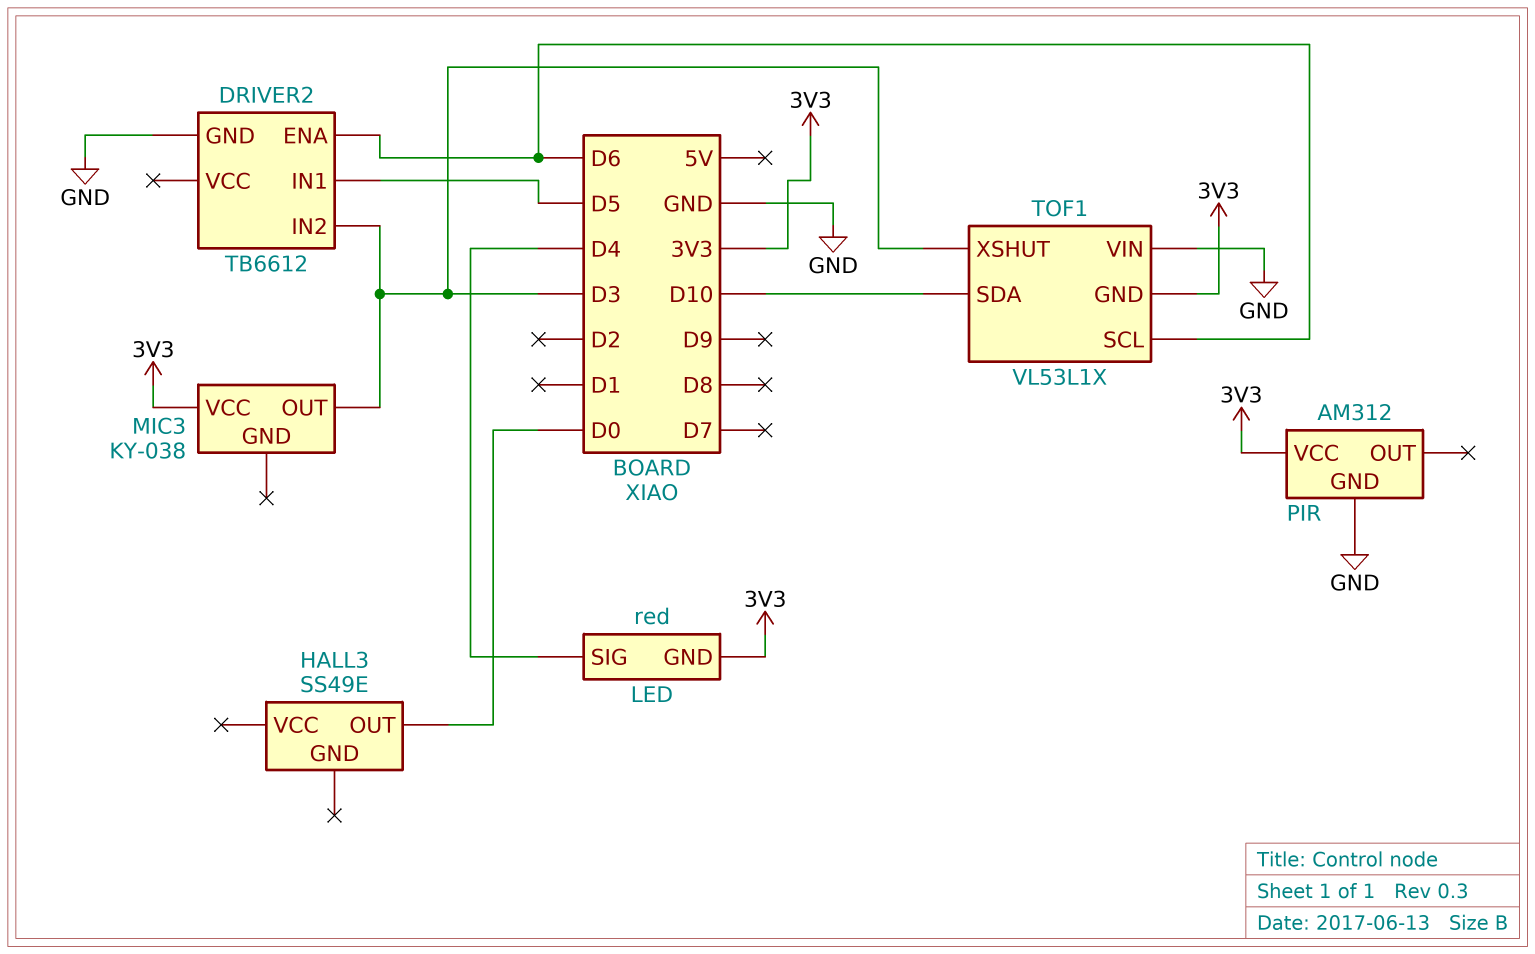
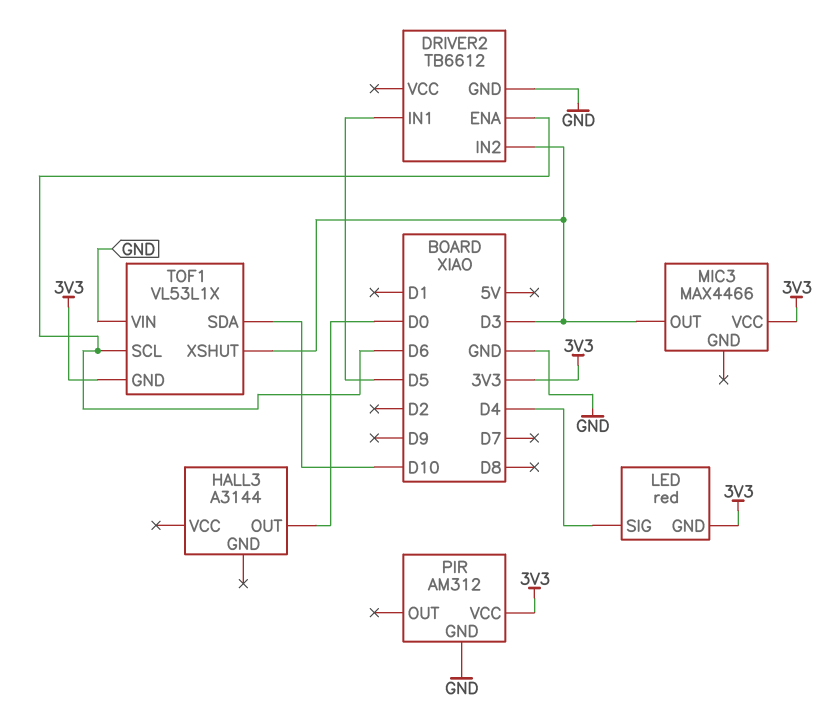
HALL3: SS49E -> A3144
MIC3: KY-038 -> MAX4466

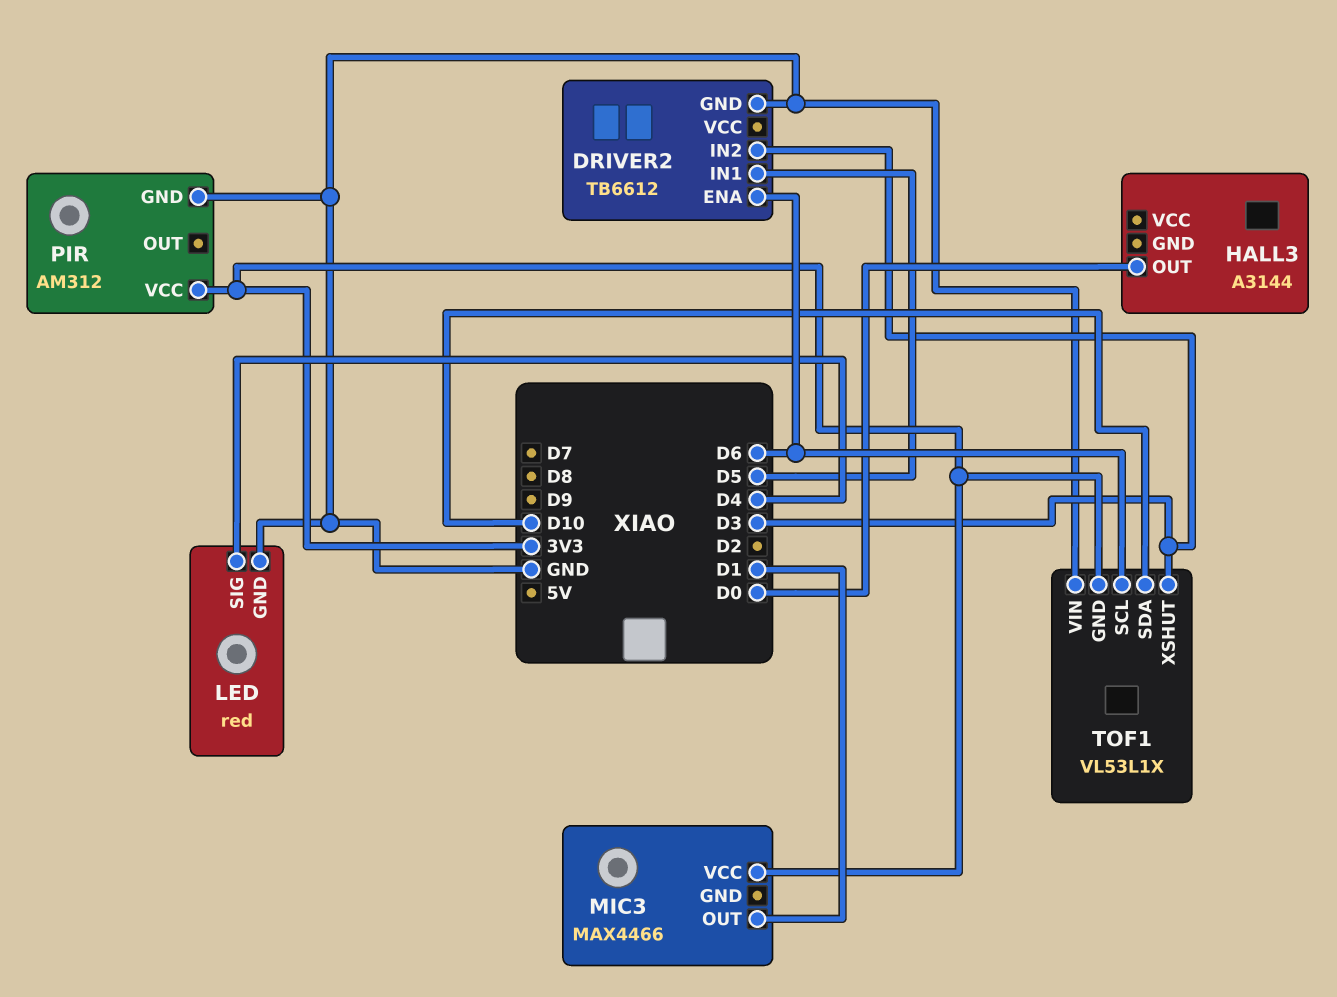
LED pin GND: 3V3 -> GND
MIC3 pin OUT: D3 -> D1

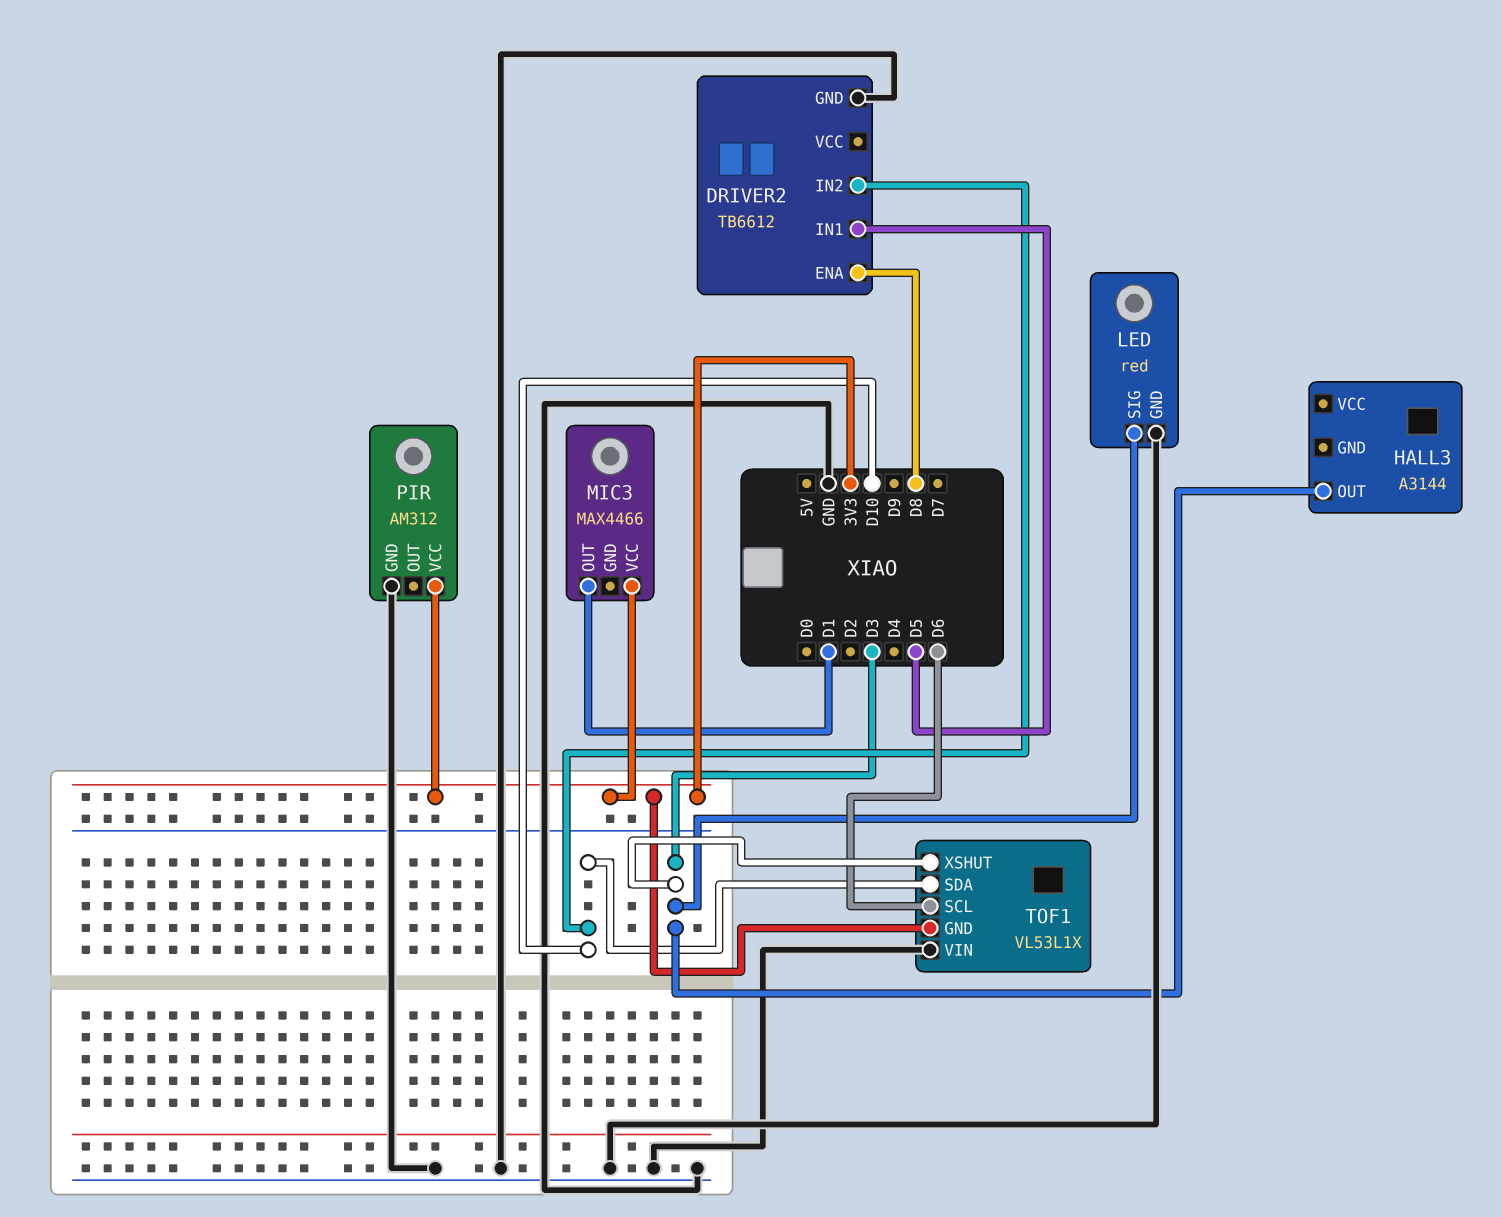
DRIVER2 pin ENA: D6 -> D8
DRIVER2 pin IN2: D3 -> D10
HALL3 pin OUT: D0 -> D3
LED pin SIG: D4 -> D3

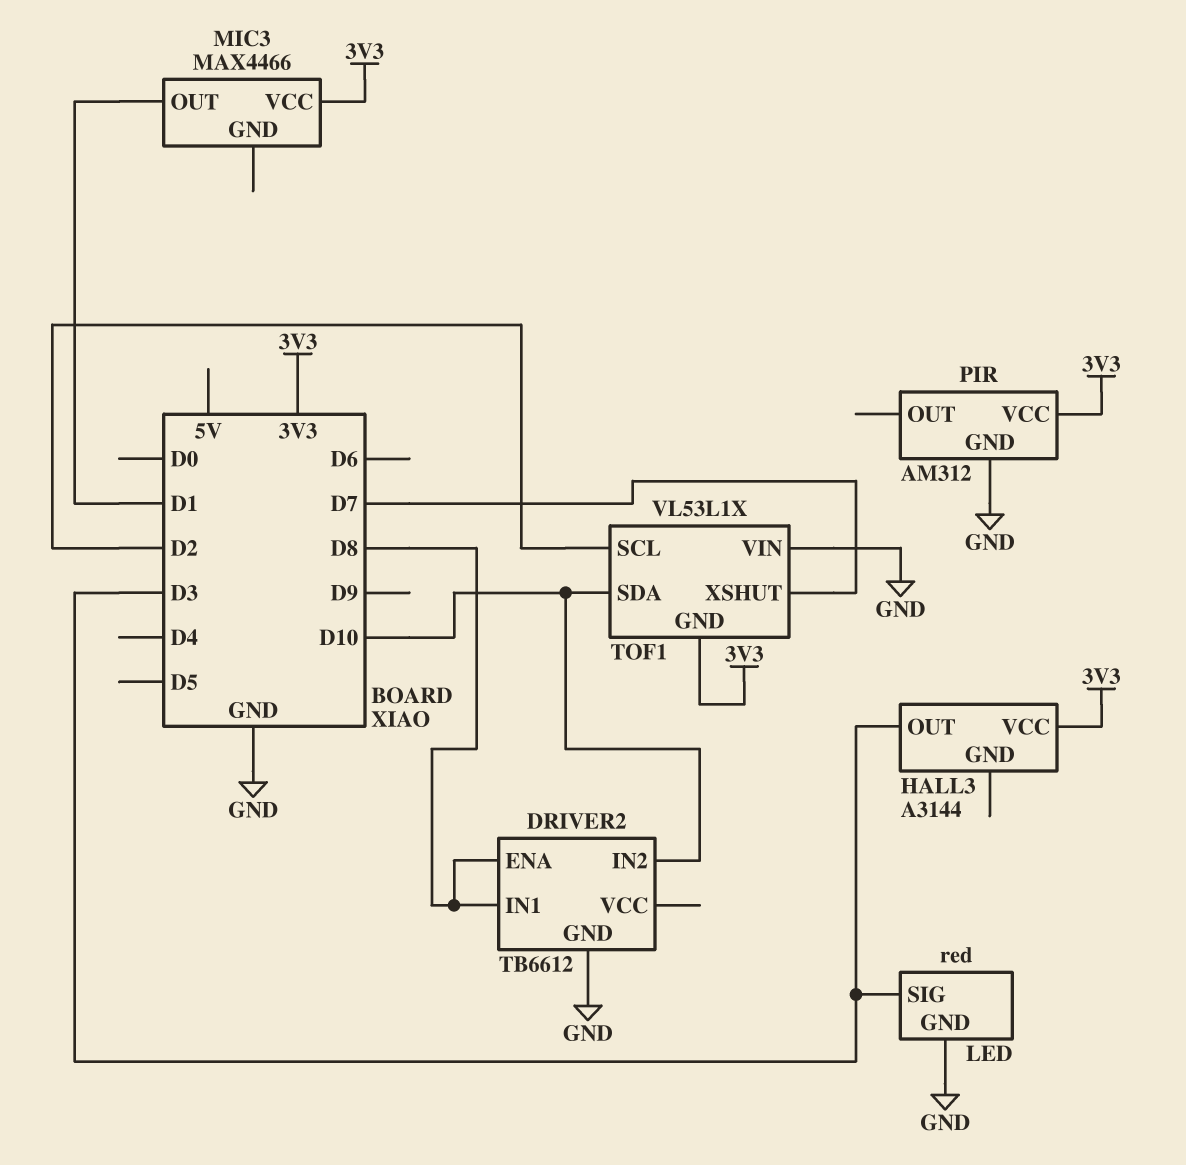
DRIVER2 pin IN1: D5 -> D8
HALL3 pin VCC: none -> 3V3
TOF1 pin SCL: D6 -> D2
TOF1 pin XSHUT: D3 -> D7

